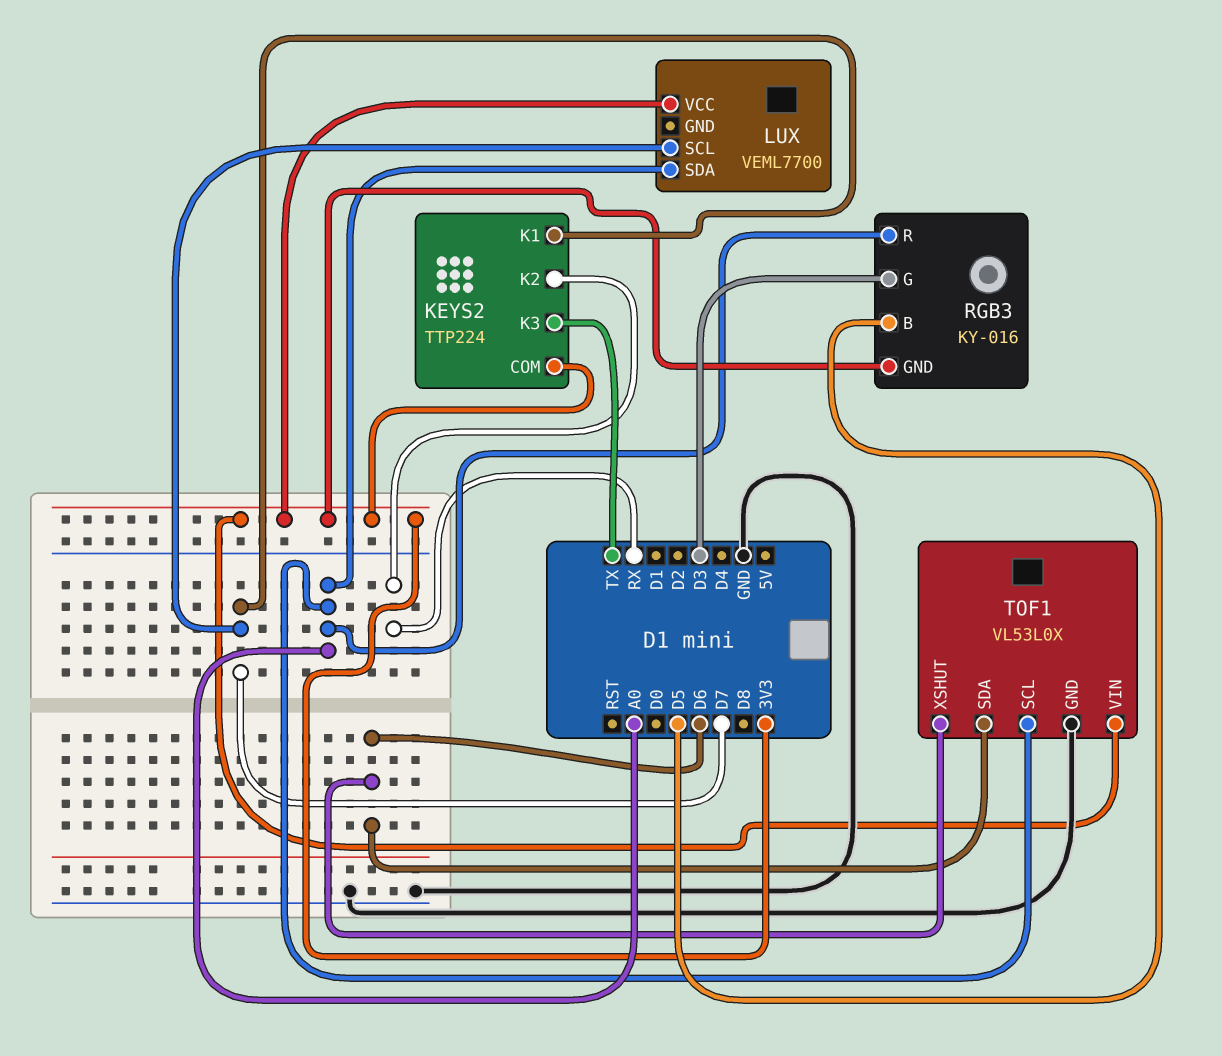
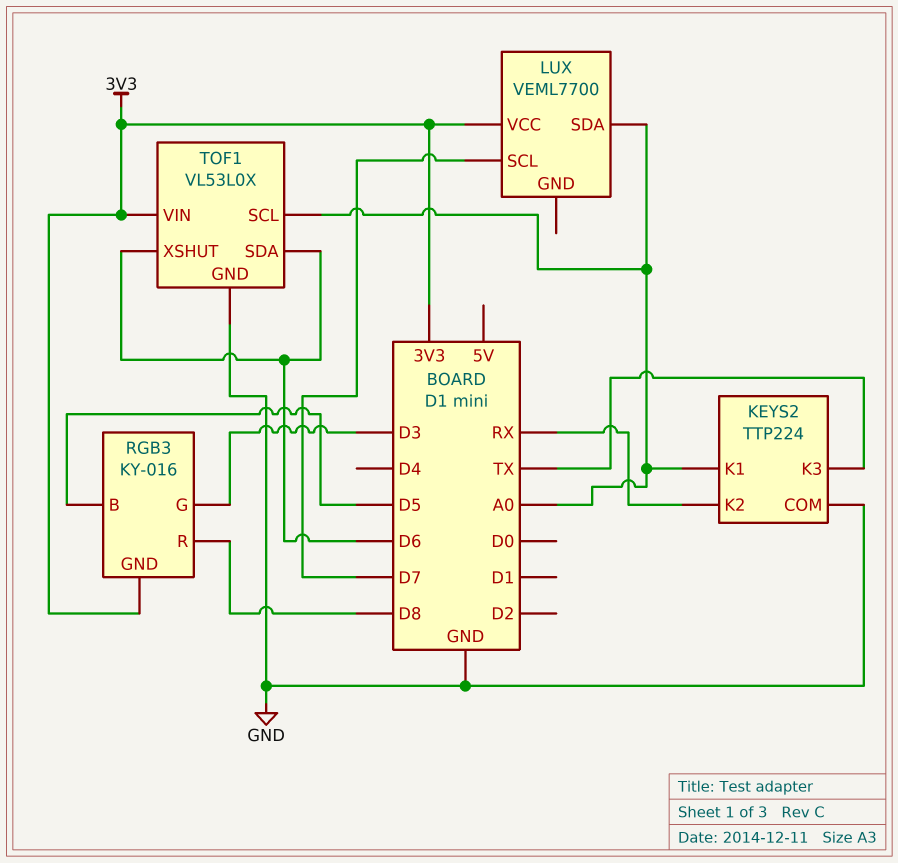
KEYS2 pin COM: 3V3 -> GND
KEYS2 pin K1: D7 -> A0
RGB3 pin R: A0 -> D8

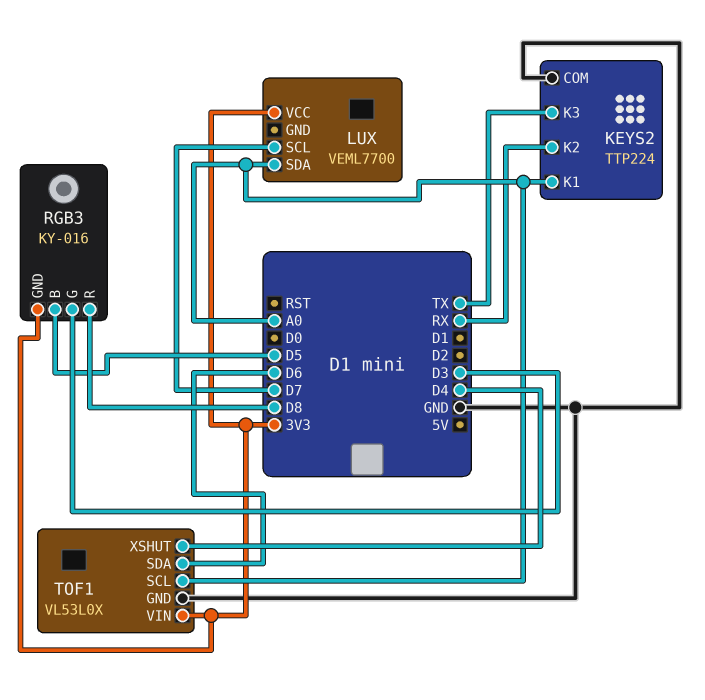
TOF1 pin XSHUT: D6 -> D4

